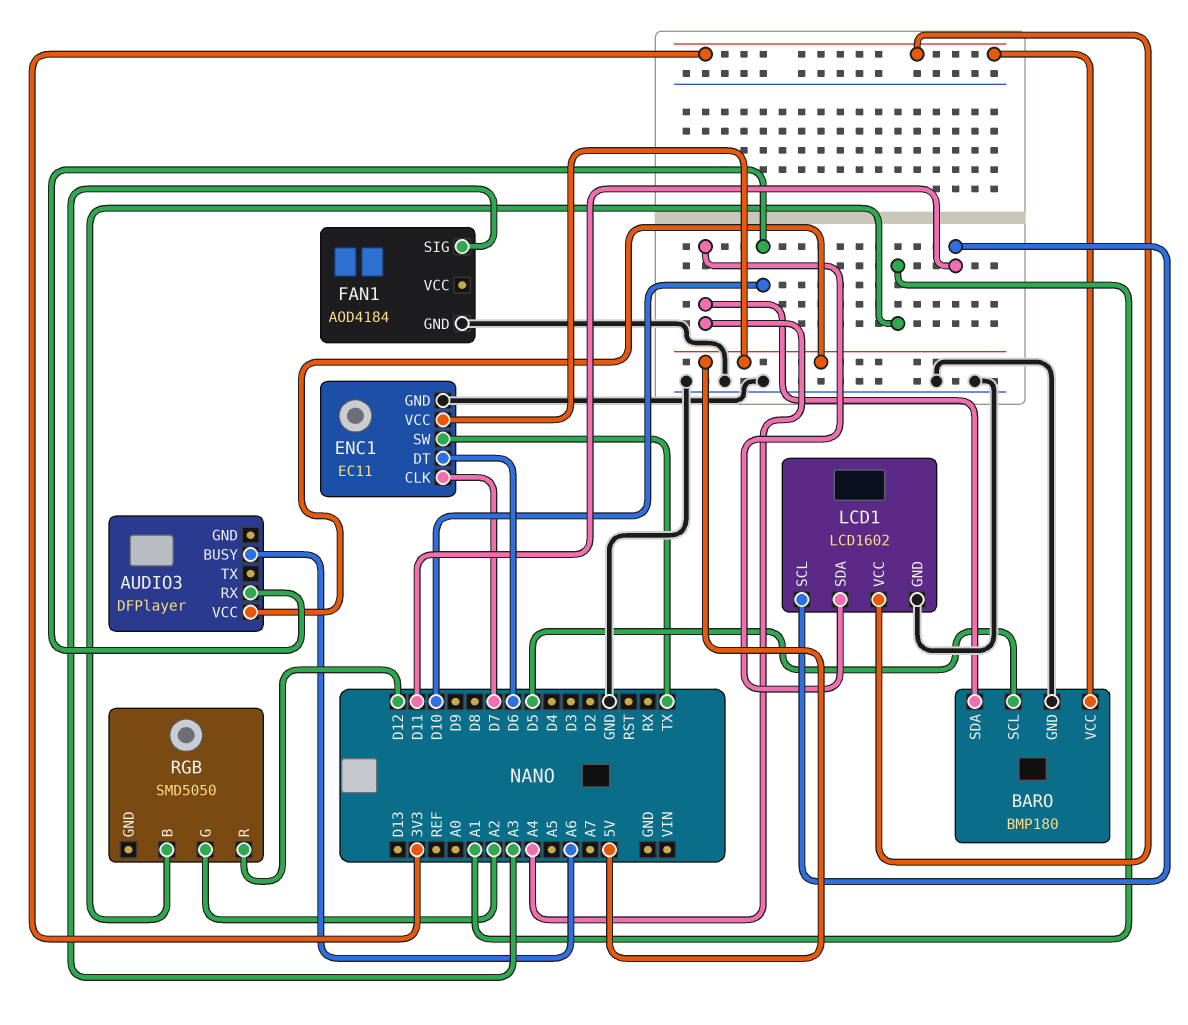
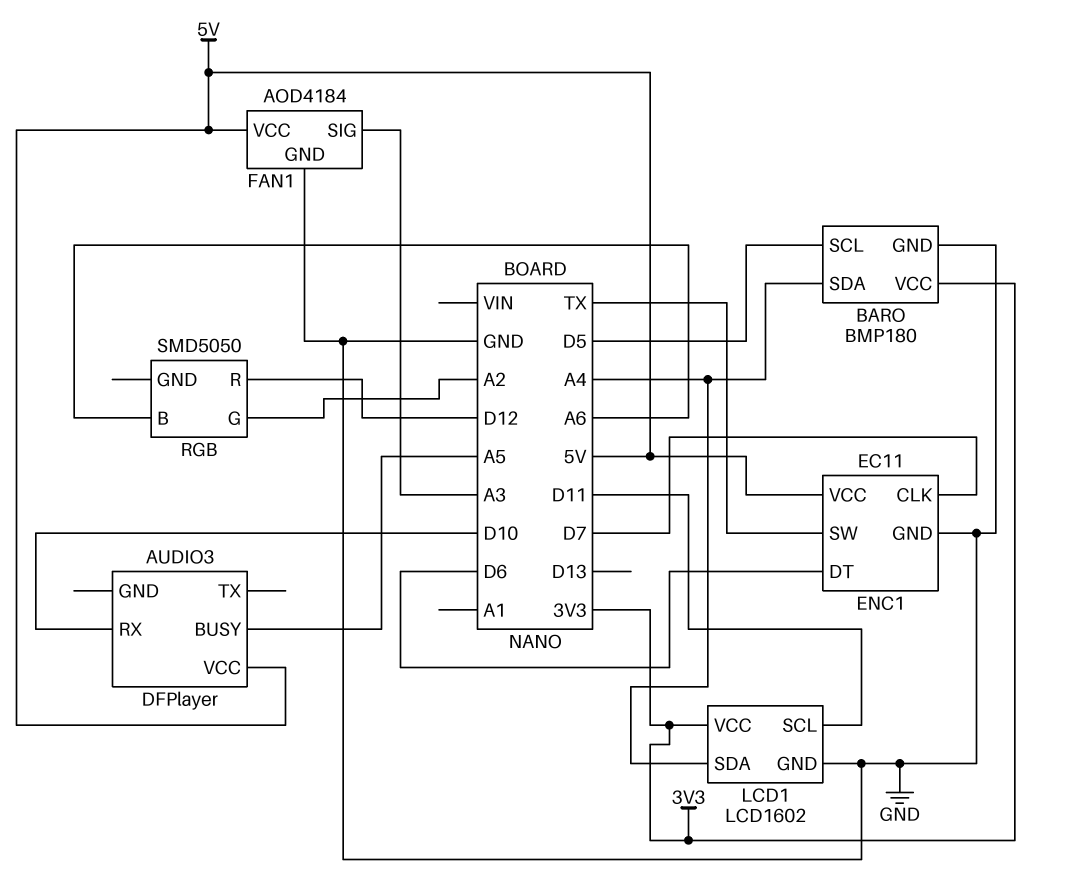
AUDIO3 pin BUSY: A6 -> A5
FAN1 pin VCC: none -> 5V
RGB pin B: A1 -> A6

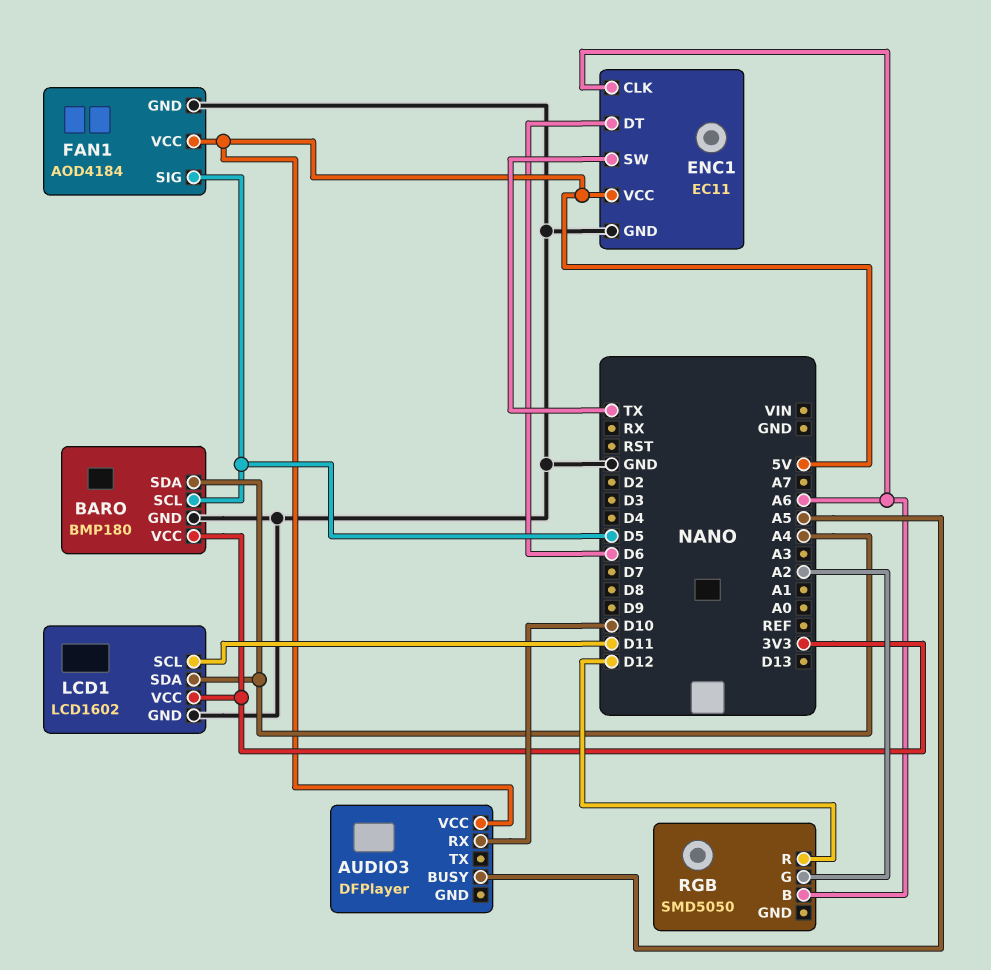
ENC1 pin CLK: D7 -> A6
FAN1 pin SIG: A3 -> D5

